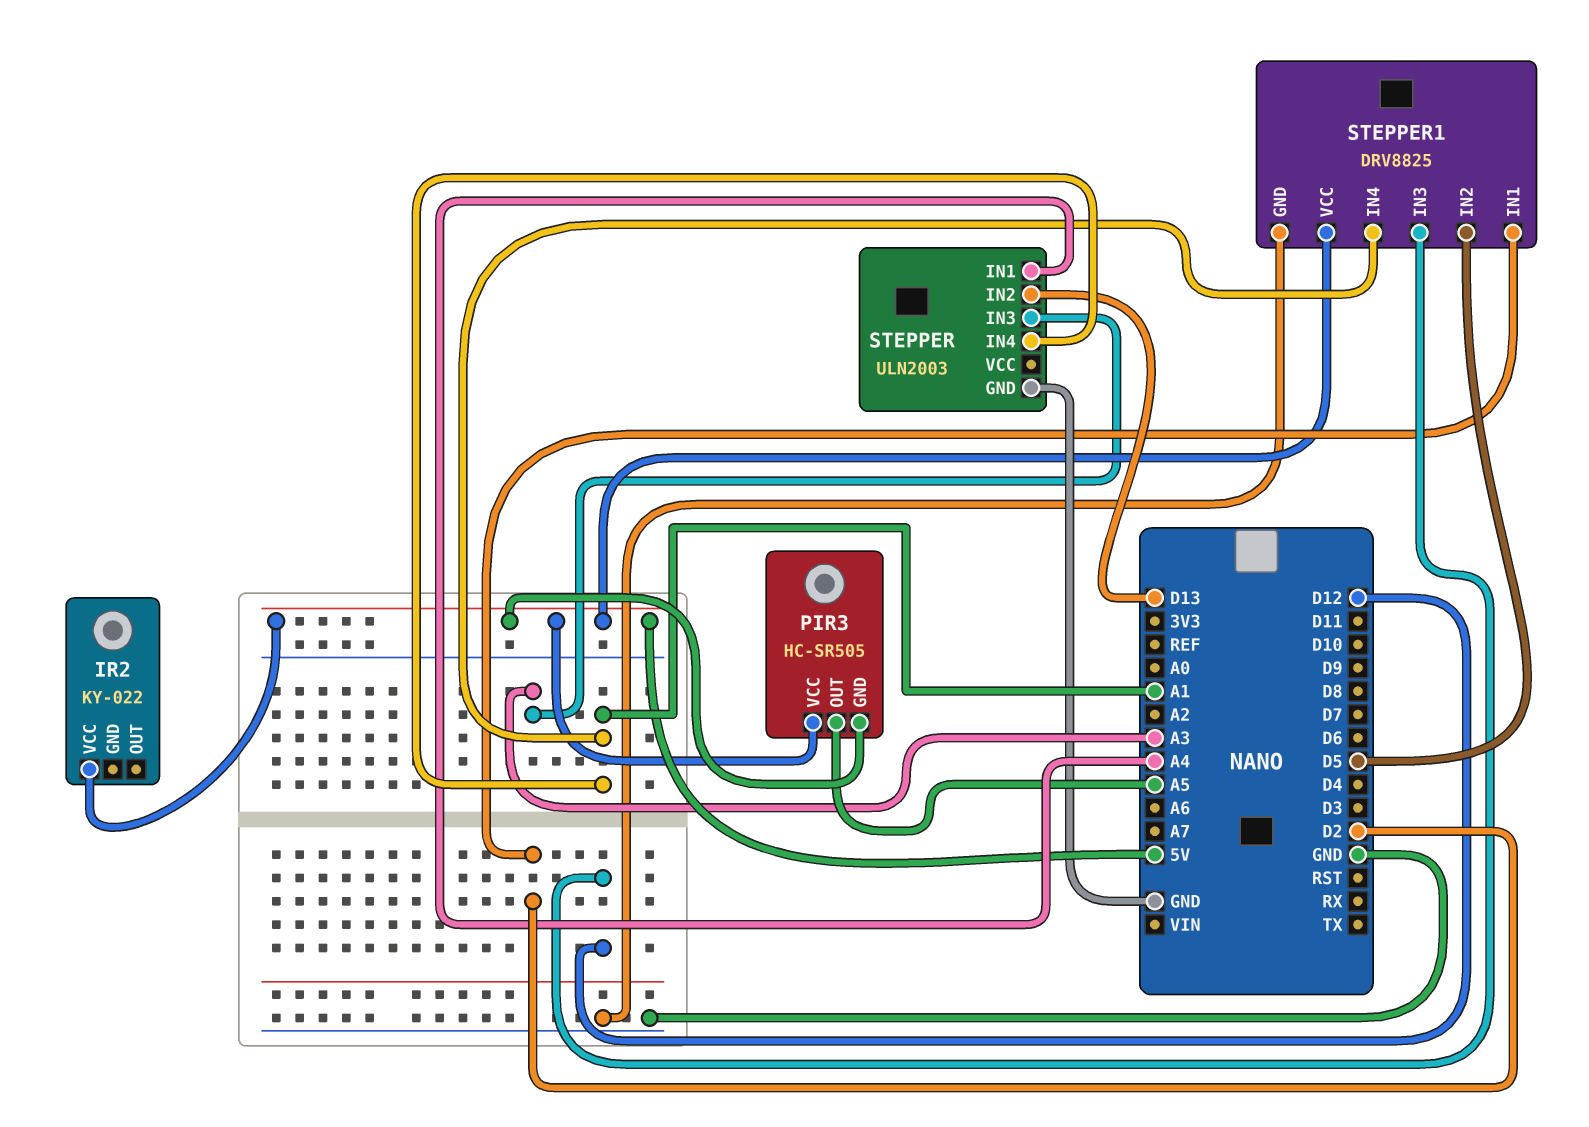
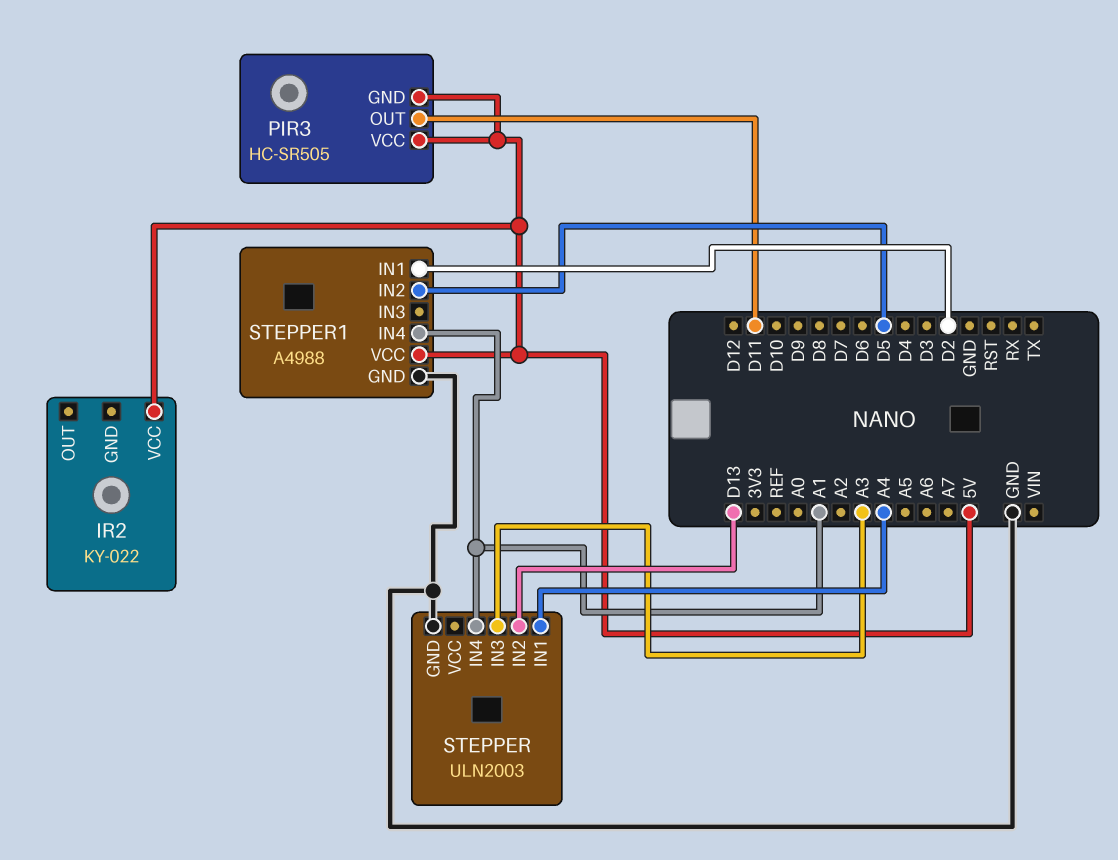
PIR3 pin OUT: A5 -> D11
STEPPER1: DRV8825 -> A4988
STEPPER1 pin IN3: D12 -> none

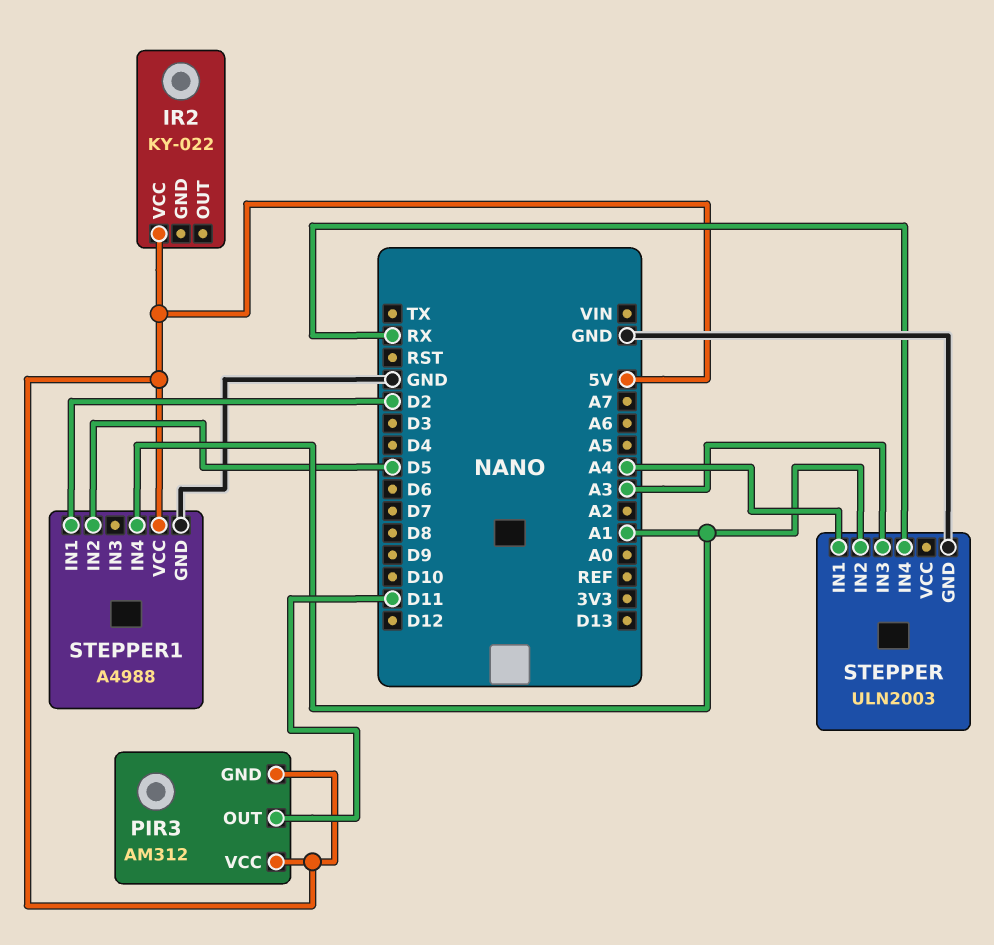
PIR3: HC-SR505 -> AM312
STEPPER pin IN2: D13 -> A1
STEPPER pin IN4: A1 -> RX

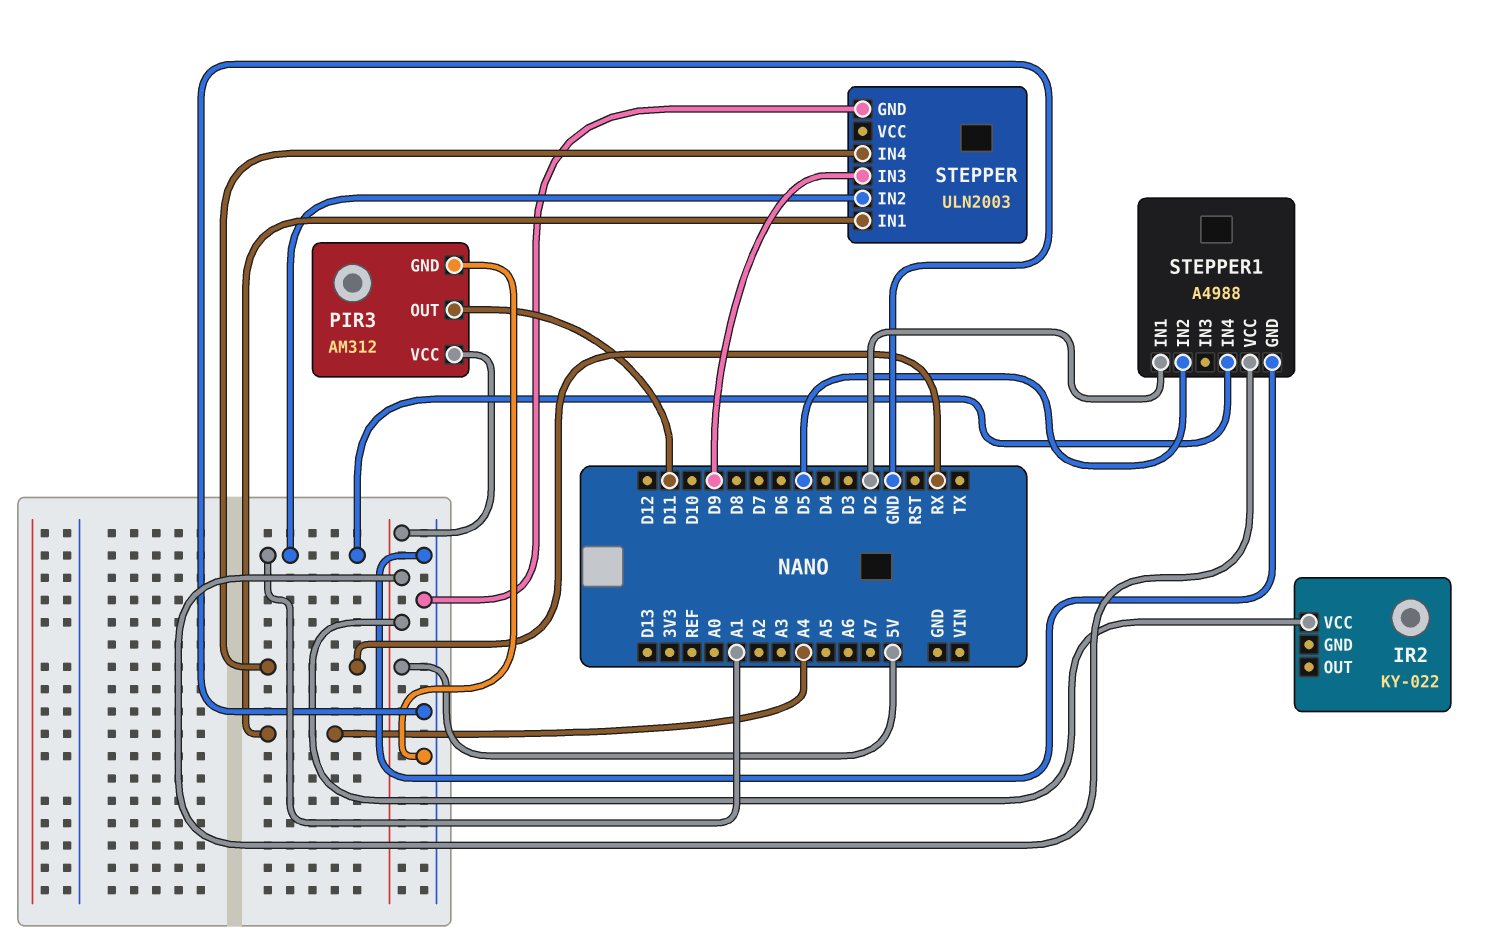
PIR3 pin GND: 5V -> GND
STEPPER pin IN3: A3 -> D9

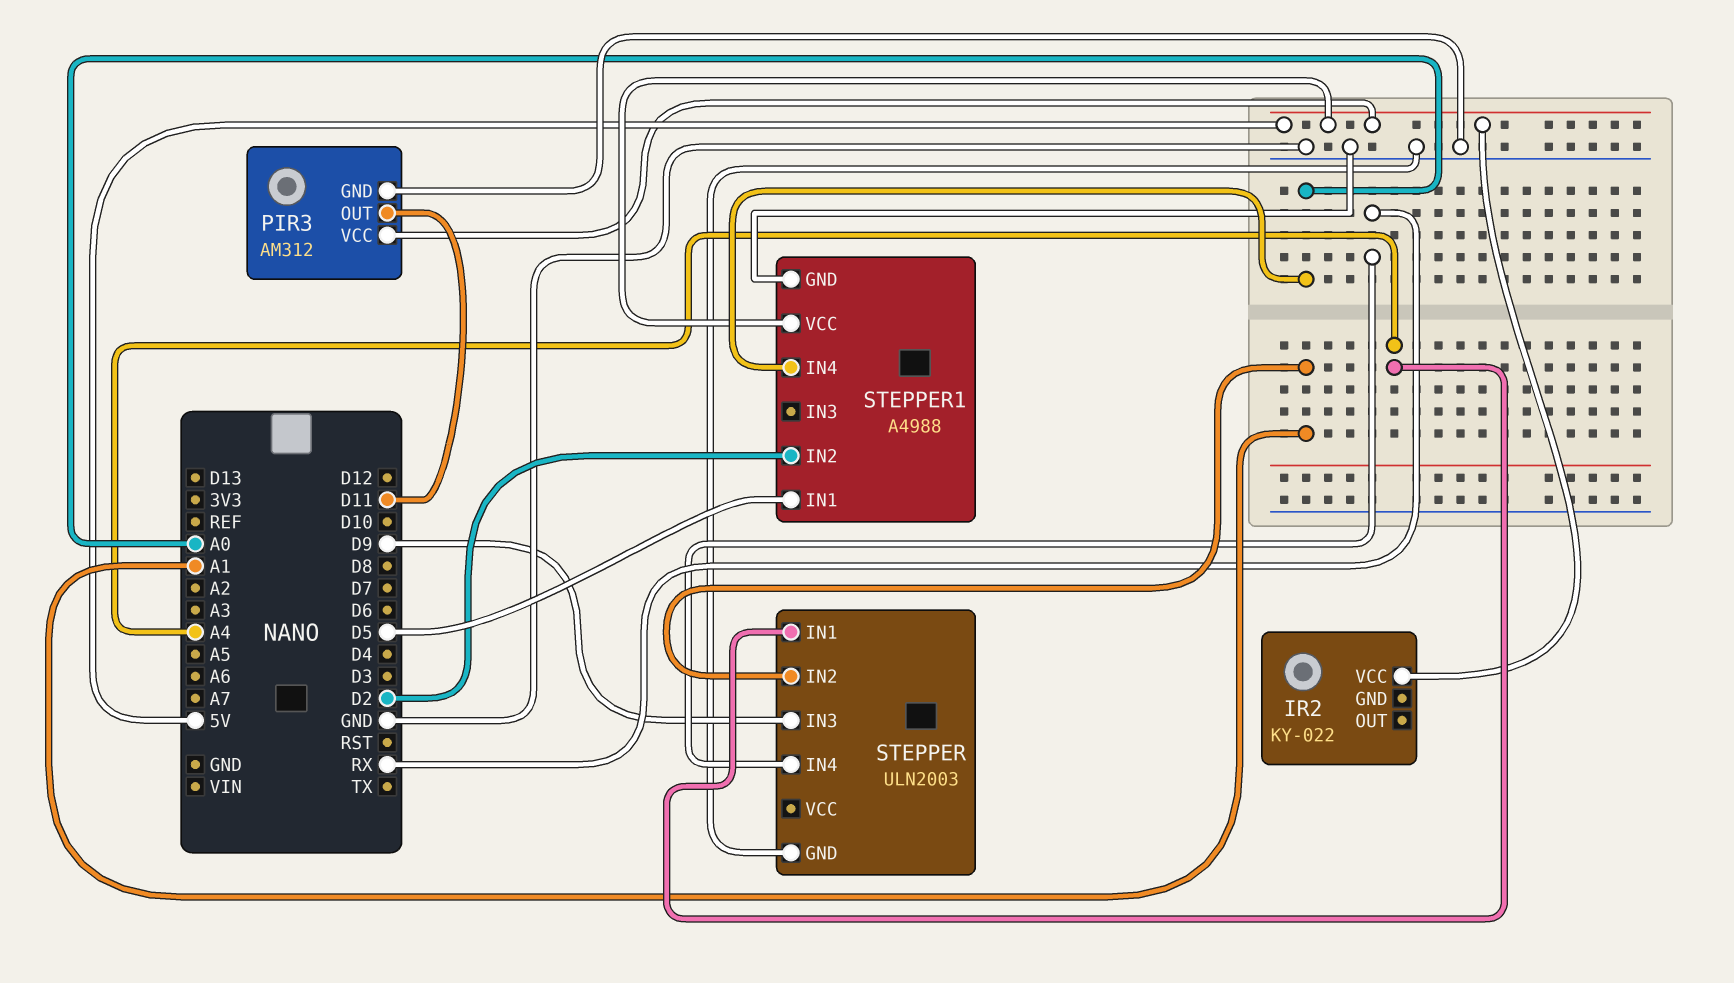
STEPPER1 pin IN1: D2 -> D5
STEPPER1 pin IN2: D5 -> D2
STEPPER1 pin IN4: A1 -> A0

